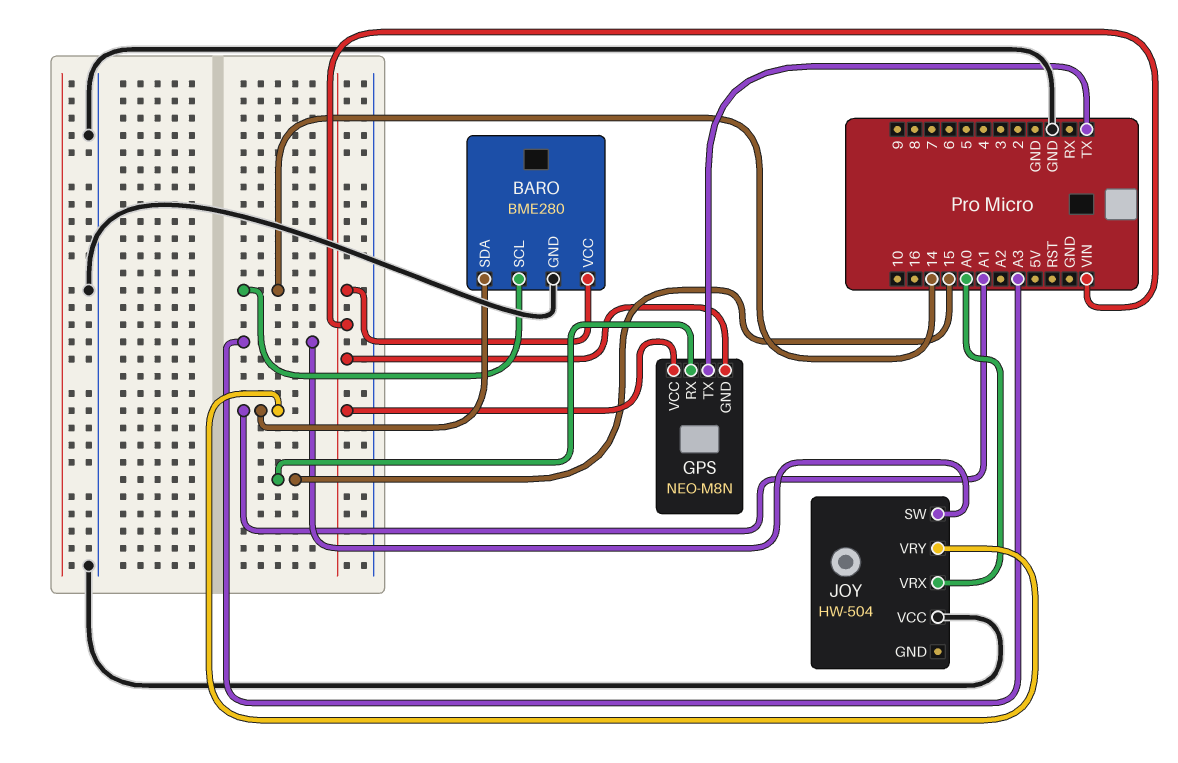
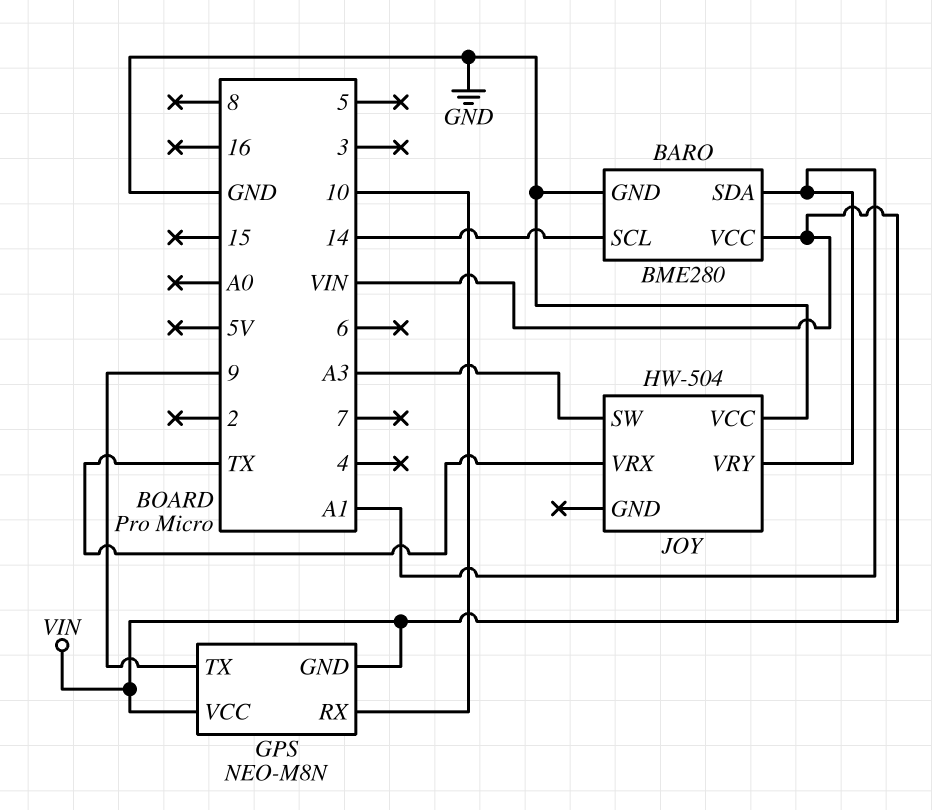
GPS pin RX: 15 -> 10
GPS pin TX: TX -> 9
JOY pin VRX: A0 -> TX

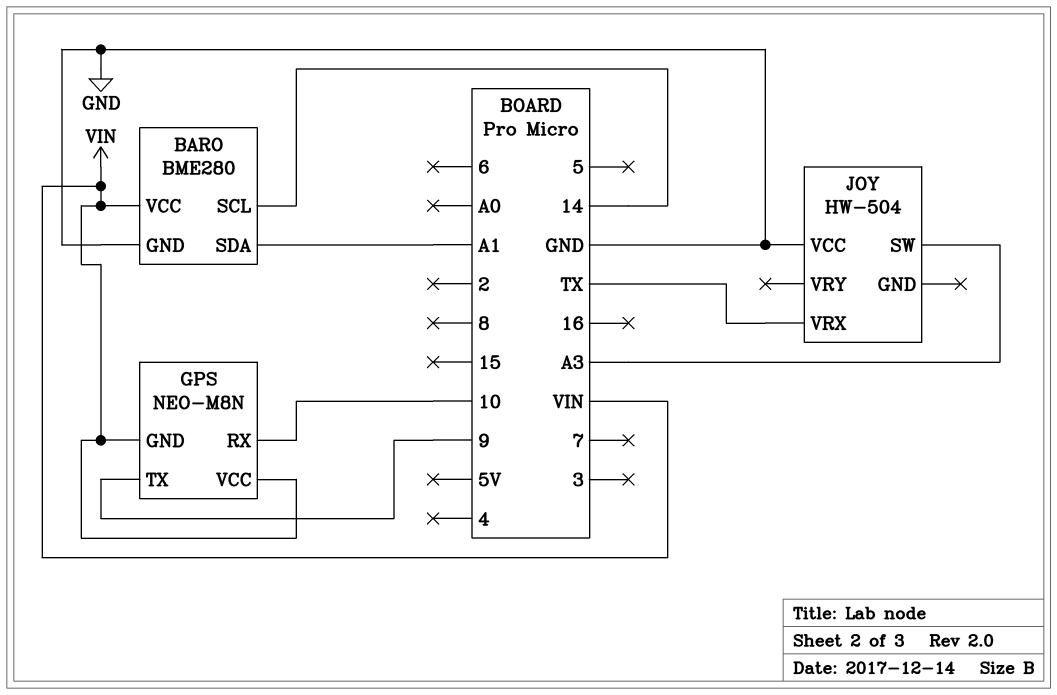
JOY pin VRY: A1 -> none

